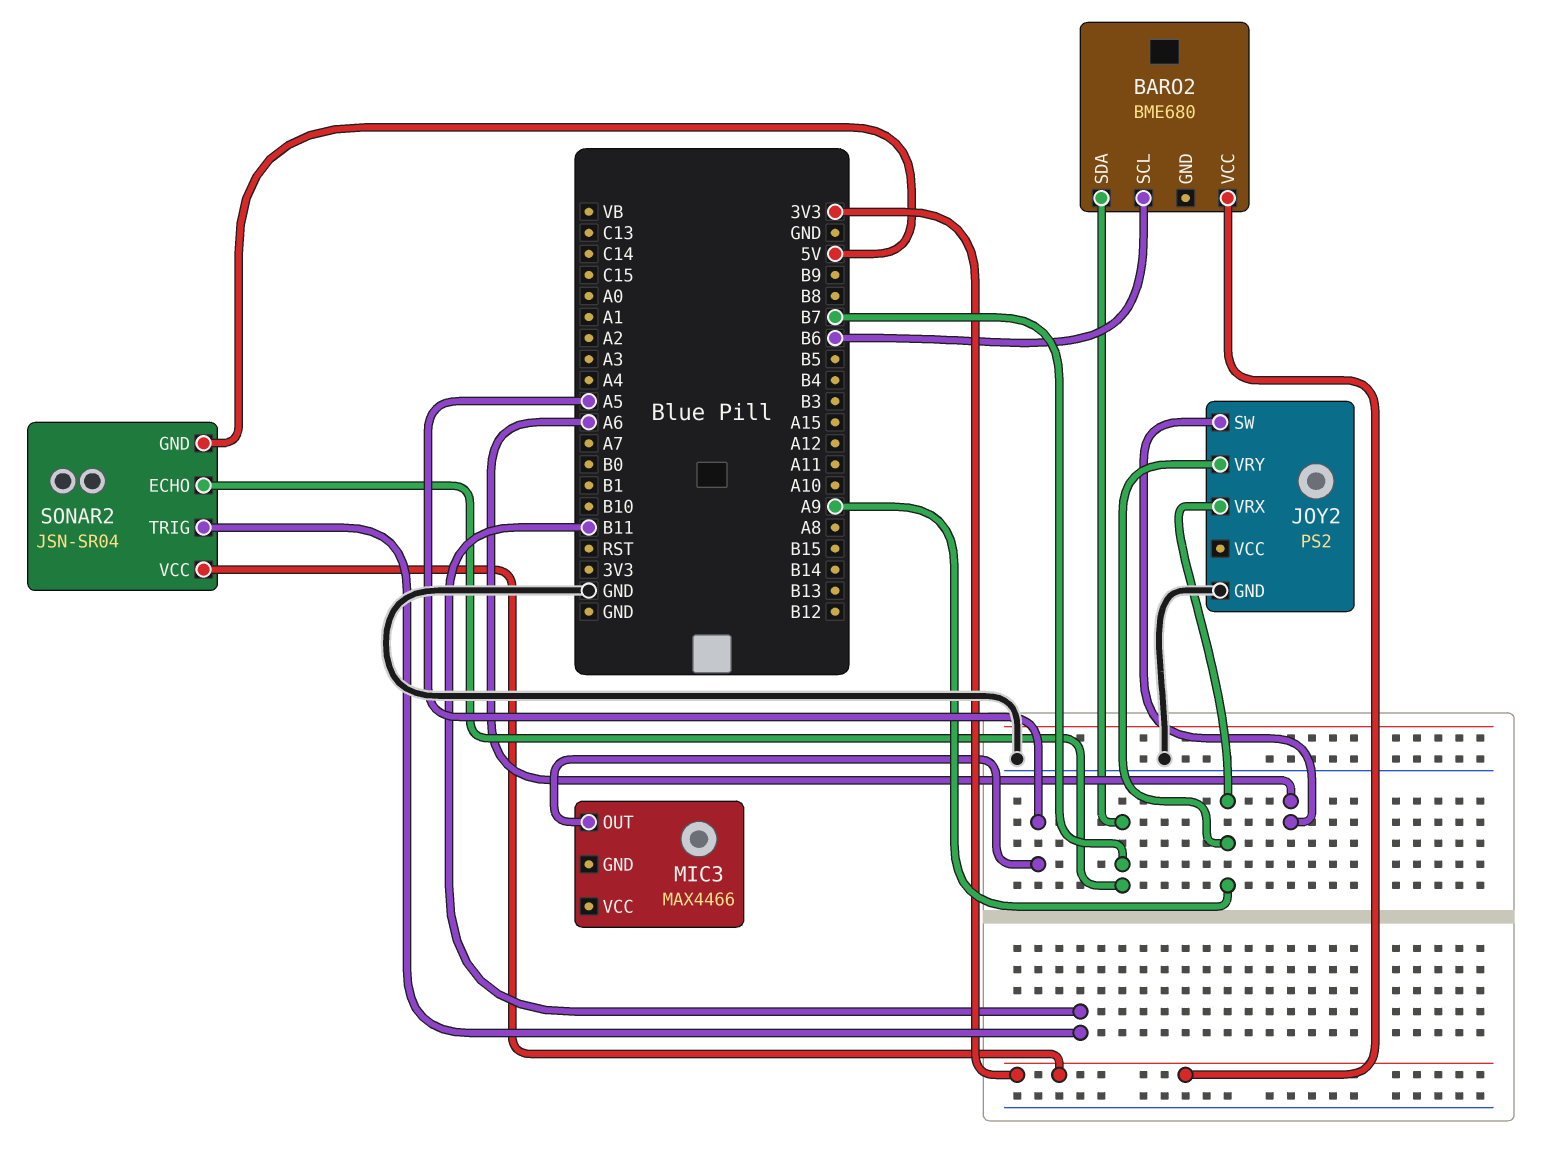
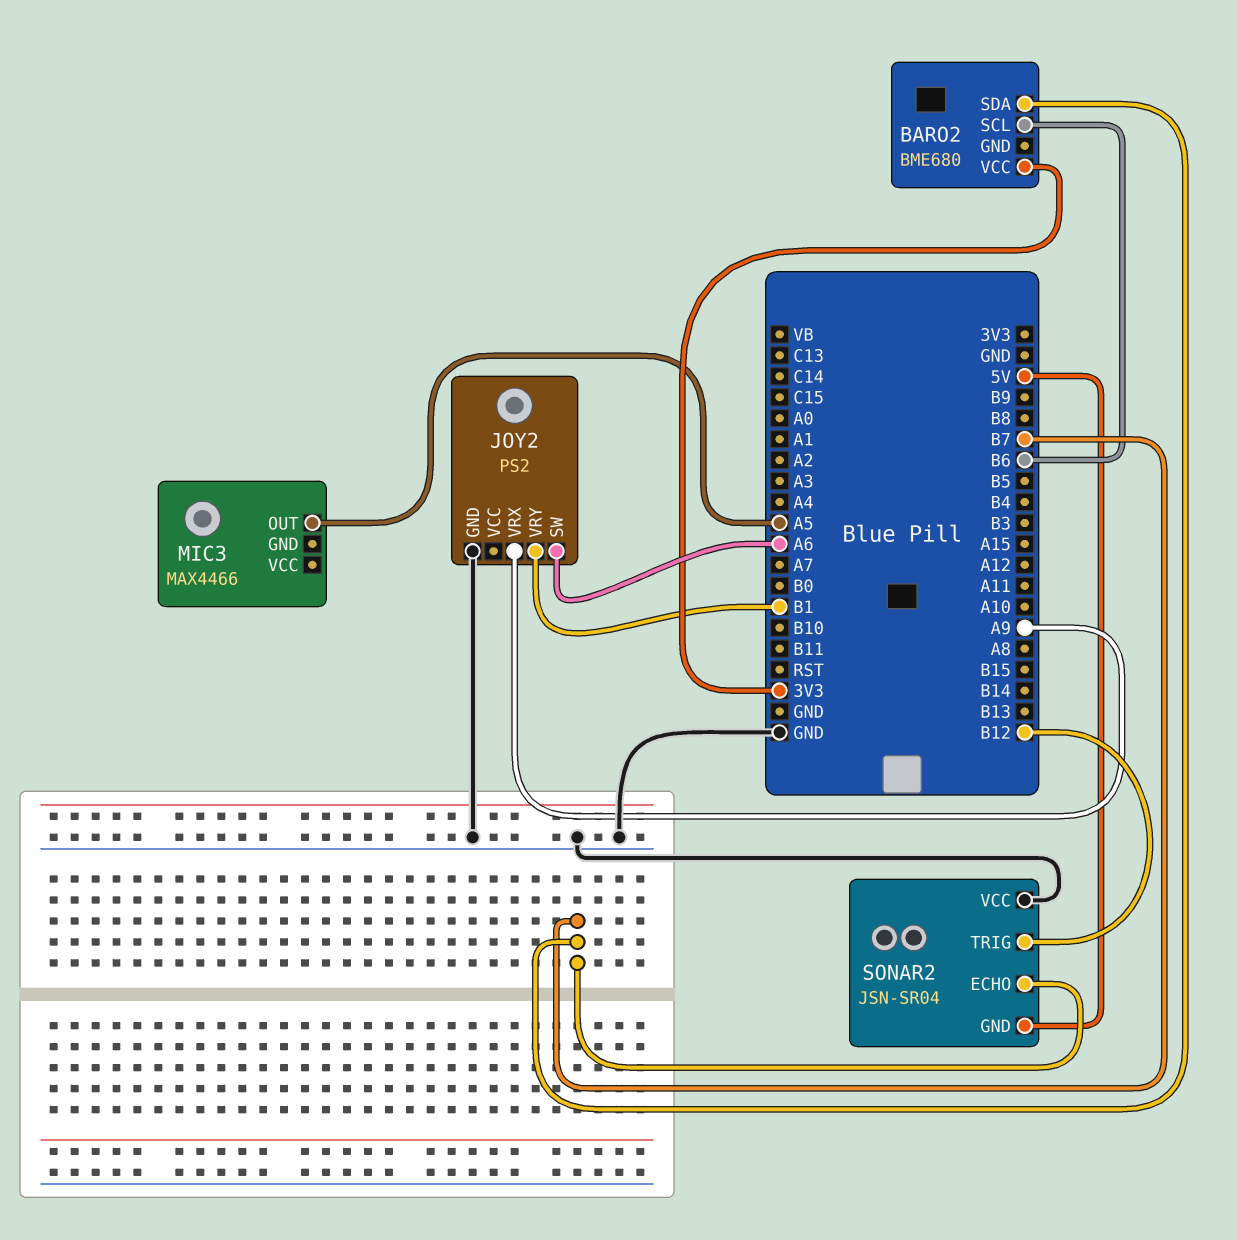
JOY2 pin VRY: A9 -> B1
SONAR2 pin TRIG: B11 -> B12
SONAR2 pin VCC: 3V3 -> GND

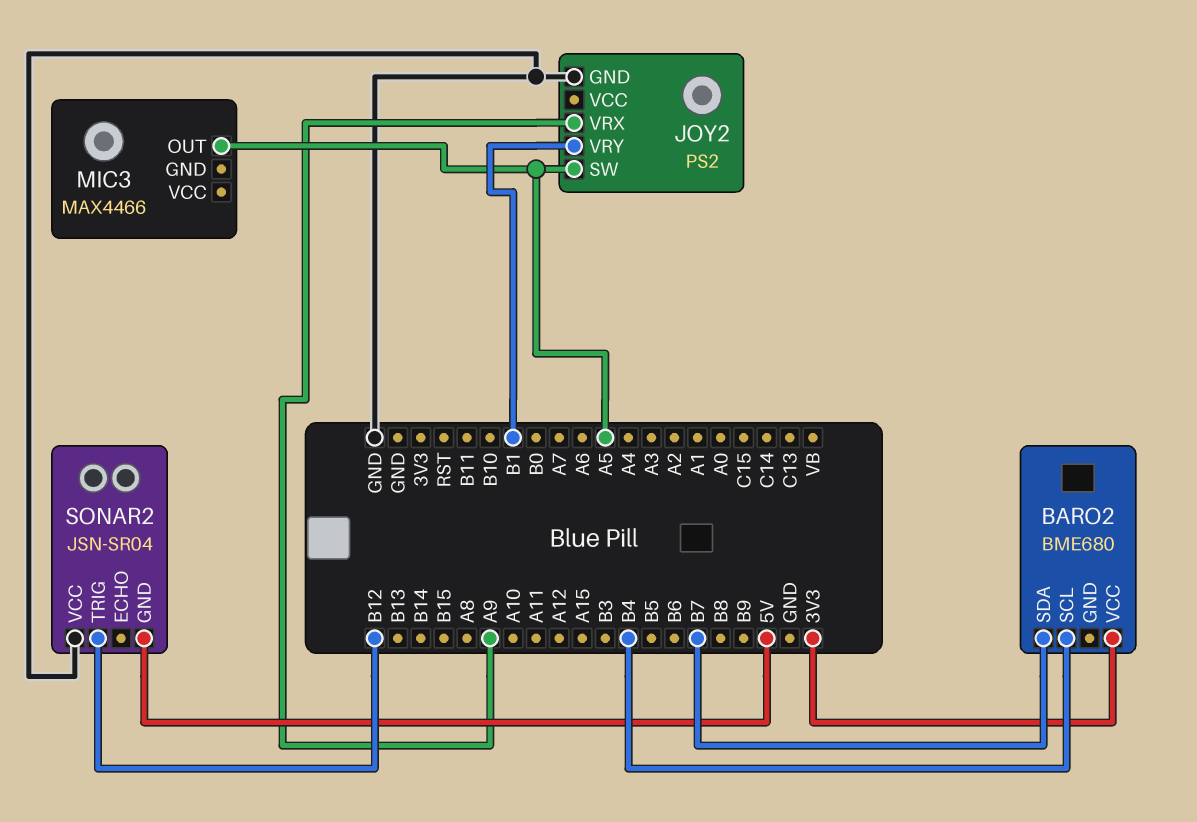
BARO2 pin SCL: B6 -> B4
JOY2 pin SW: A6 -> A5
SONAR2 pin ECHO: B7 -> none

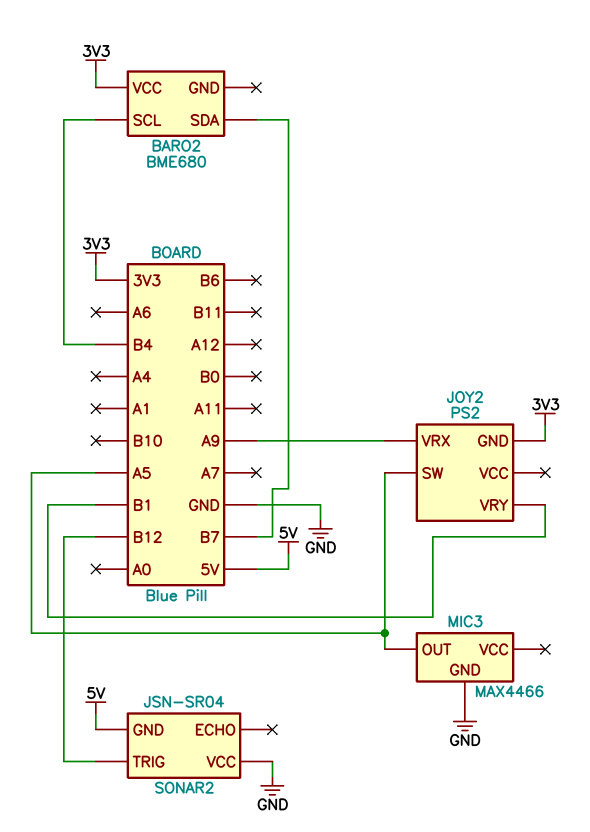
JOY2 pin GND: GND -> 3V3
MIC3 pin GND: none -> GND

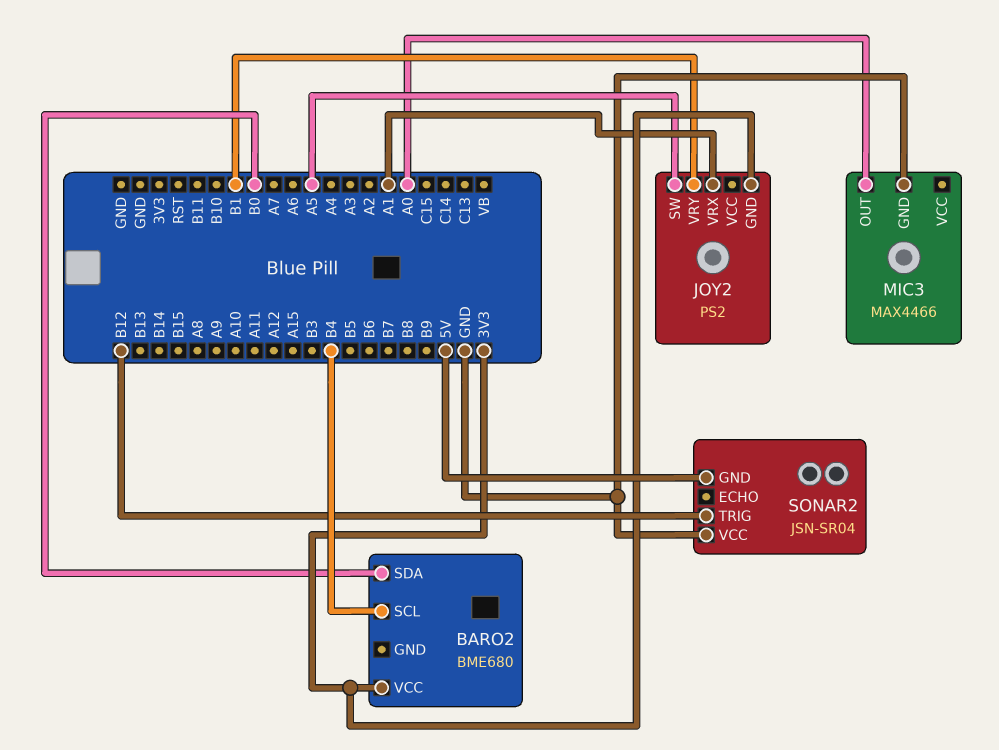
BARO2 pin SDA: B7 -> B0
JOY2 pin VRX: A9 -> A1
MIC3 pin OUT: A5 -> A0

